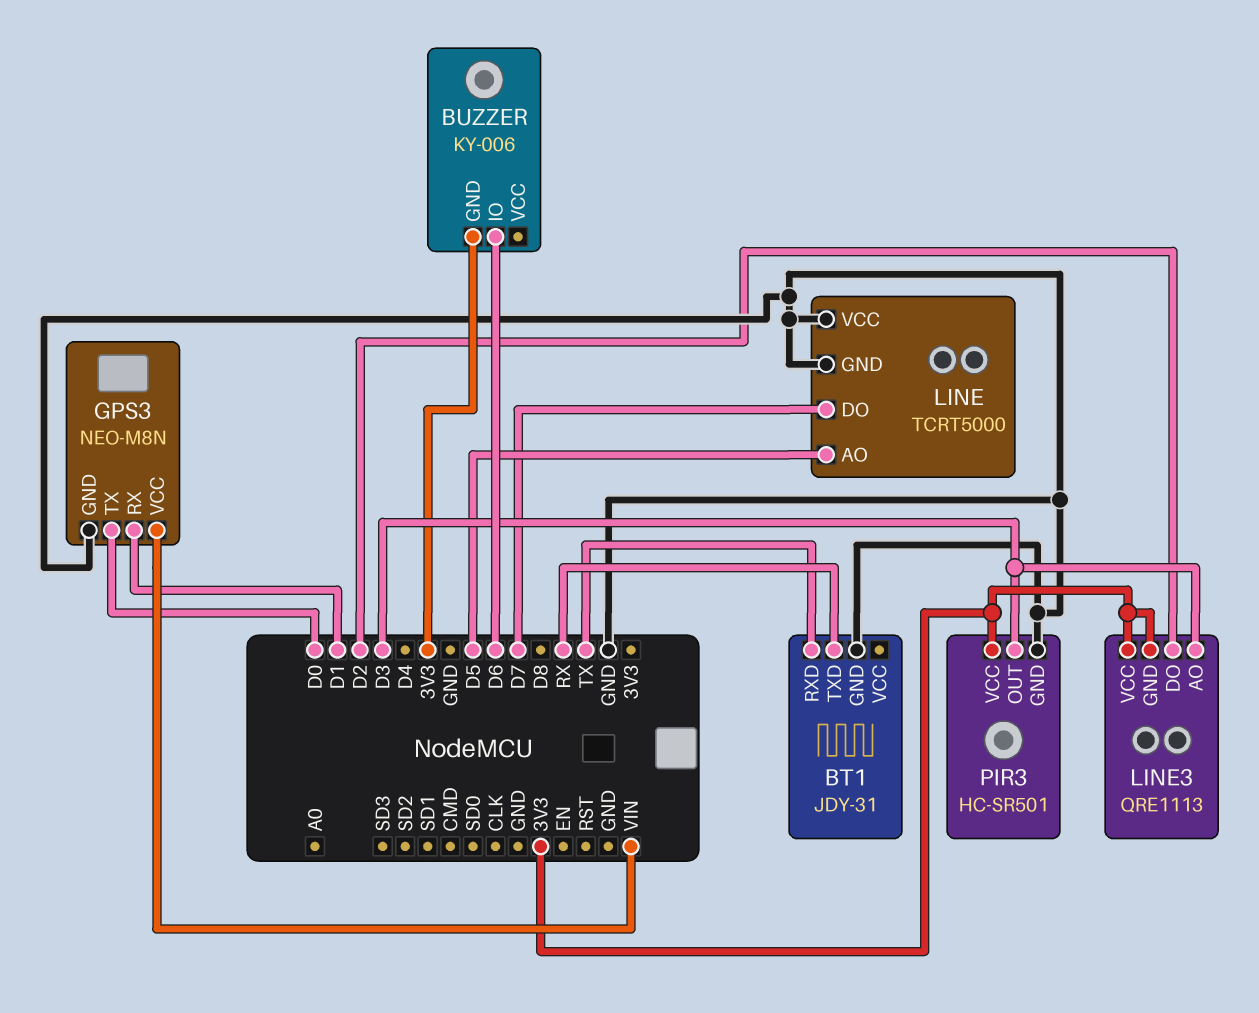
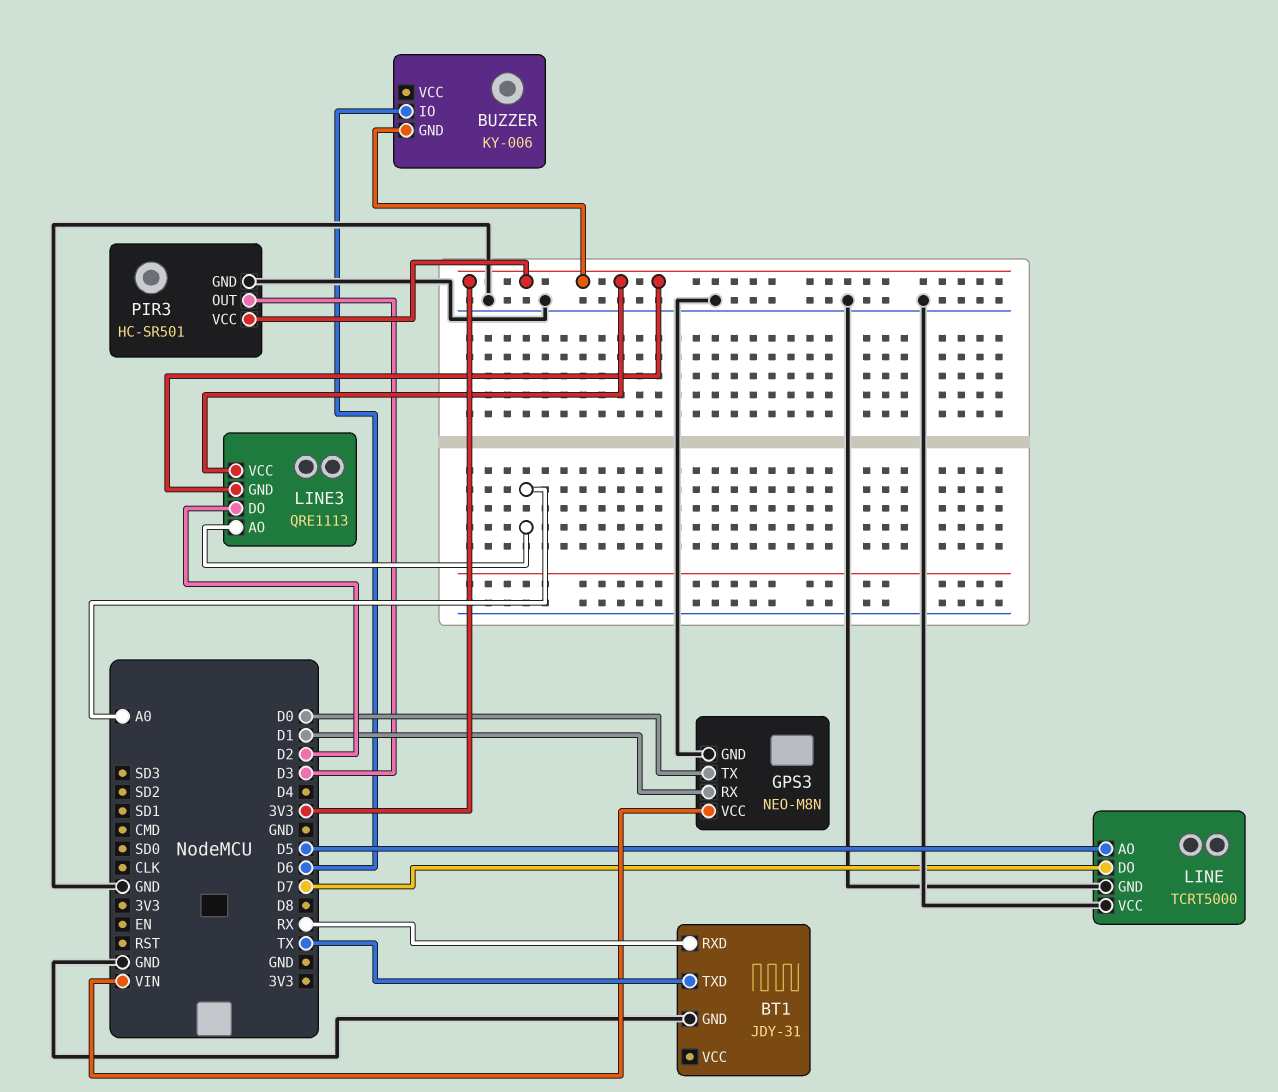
BT1 pin RXD: TX -> RX
BT1 pin TXD: RX -> TX
LINE3 pin AO: D3 -> A0

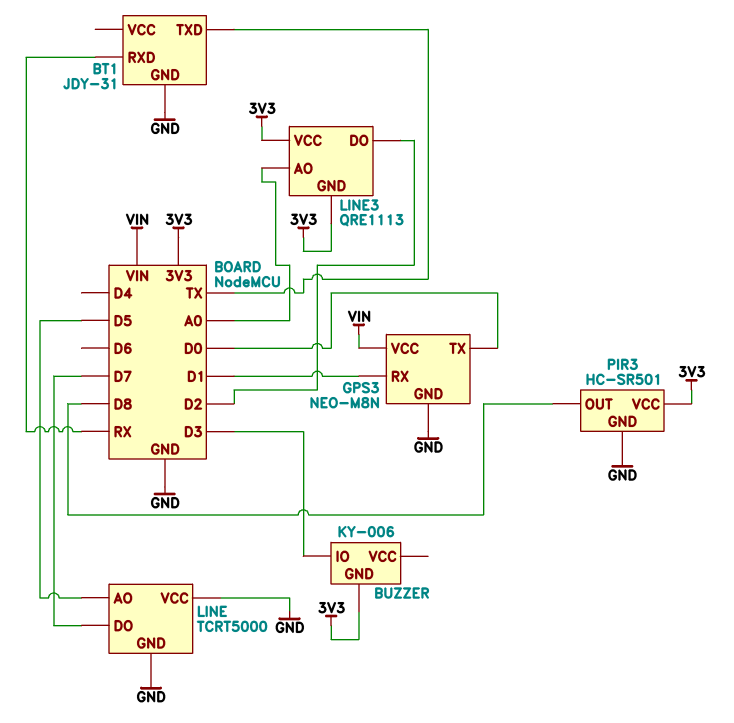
BUZZER pin IO: D6 -> D3
PIR3 pin OUT: D3 -> D8

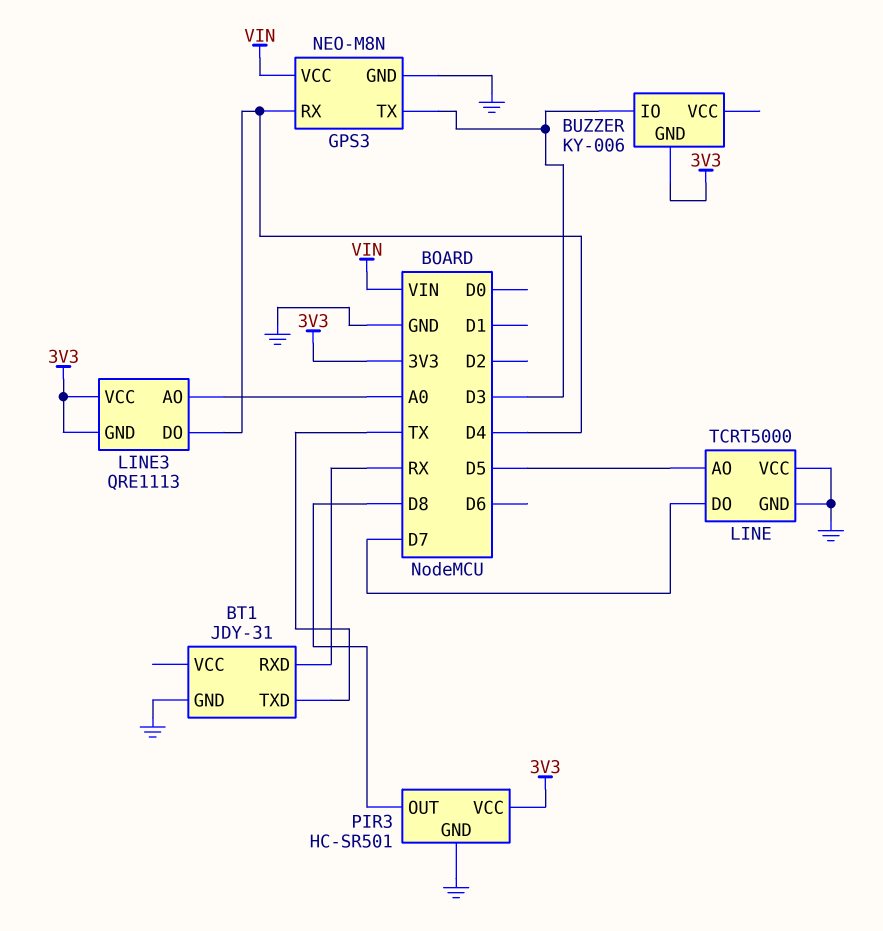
GPS3 pin RX: D1 -> D4
GPS3 pin TX: D0 -> D3
LINE3 pin DO: D2 -> D4

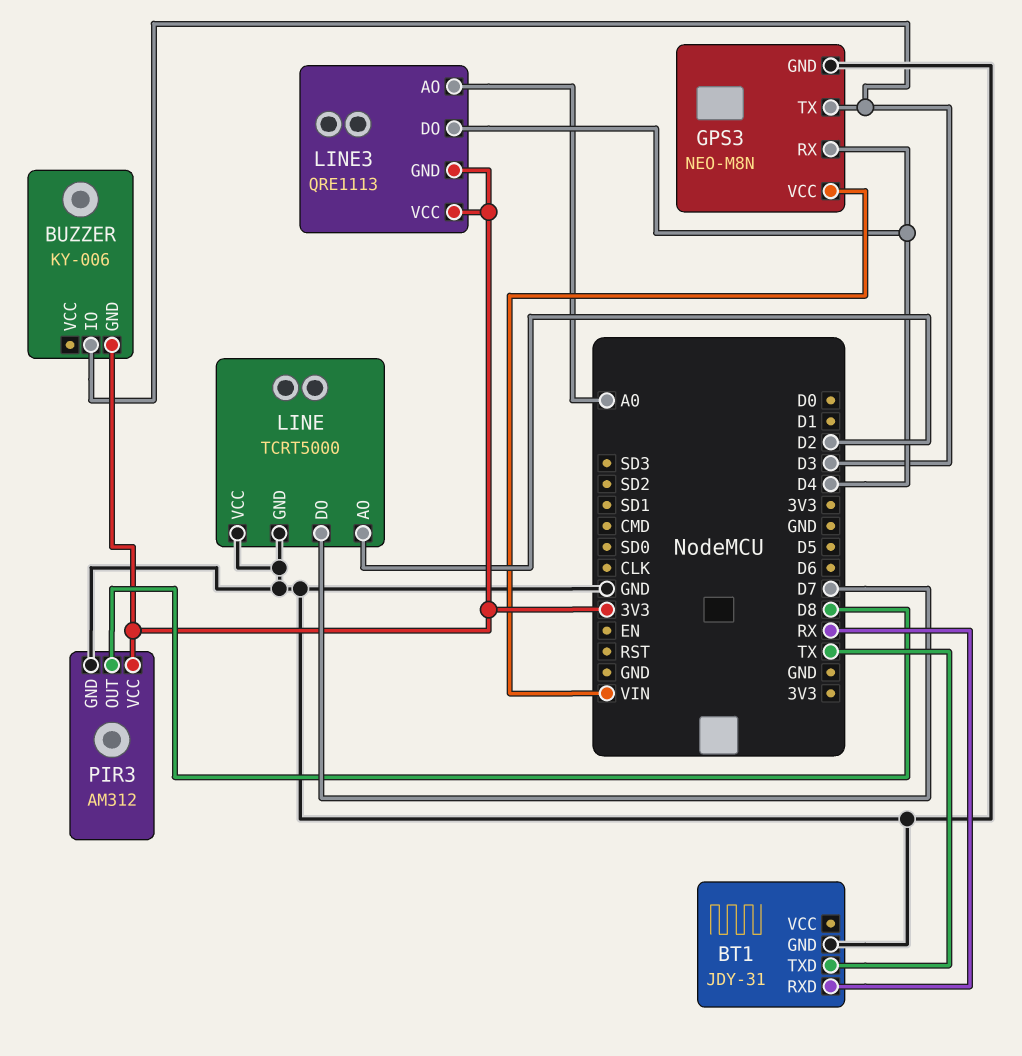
LINE pin AO: D5 -> D2
PIR3: HC-SR501 -> AM312

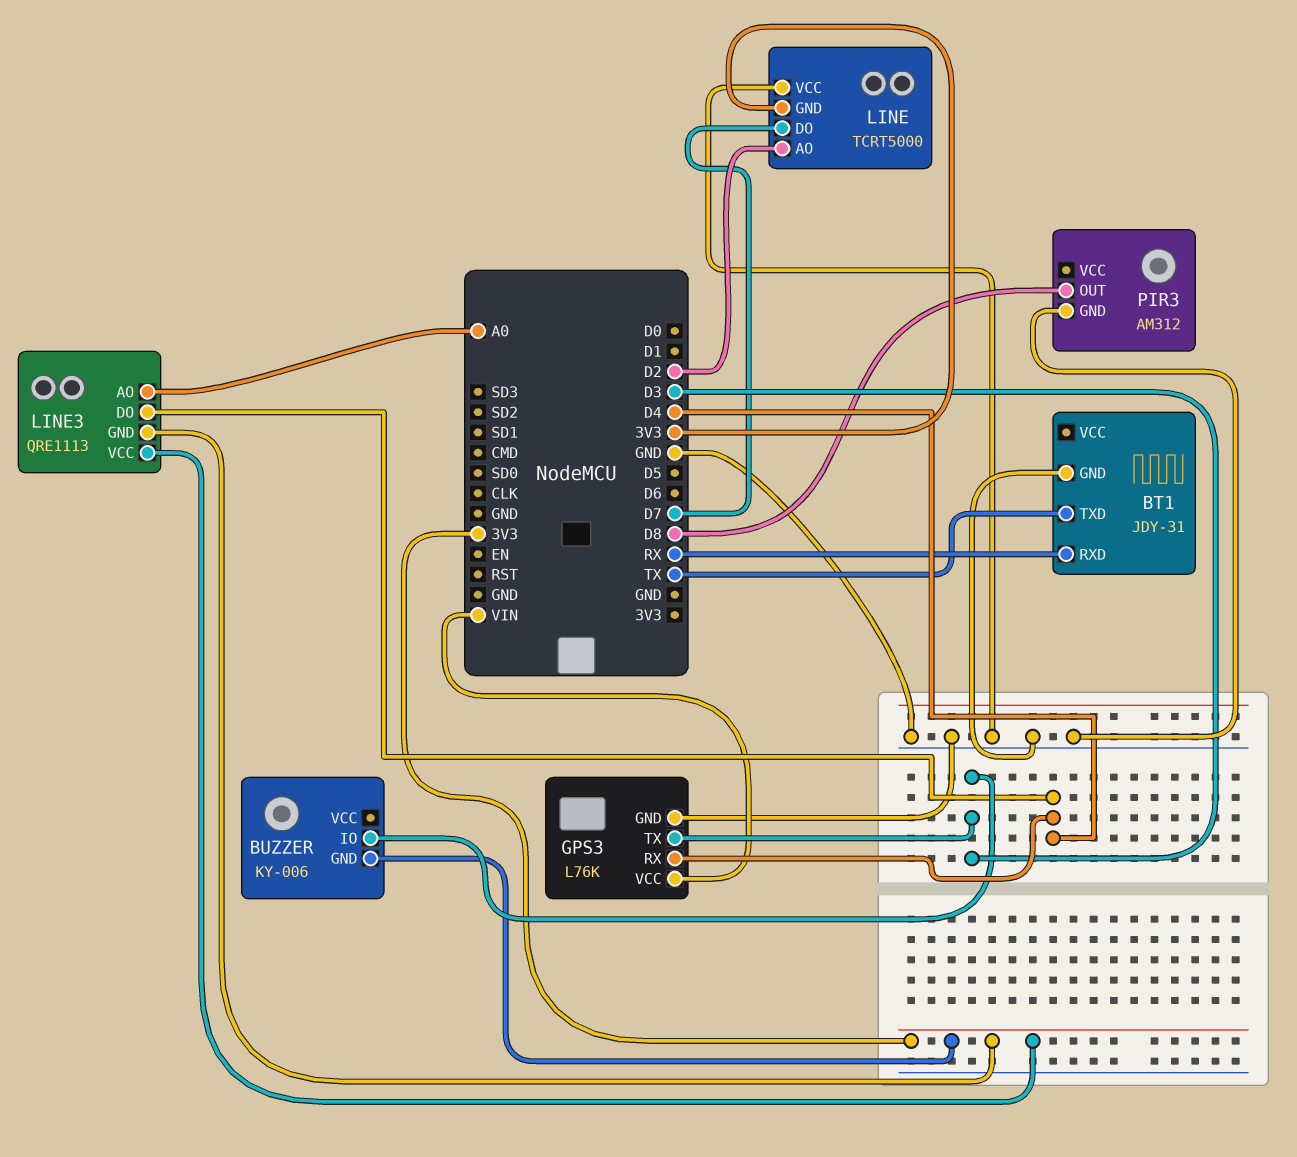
GPS3: NEO-M8N -> L76K
LINE pin GND: GND -> 3V3
PIR3 pin VCC: 3V3 -> none

